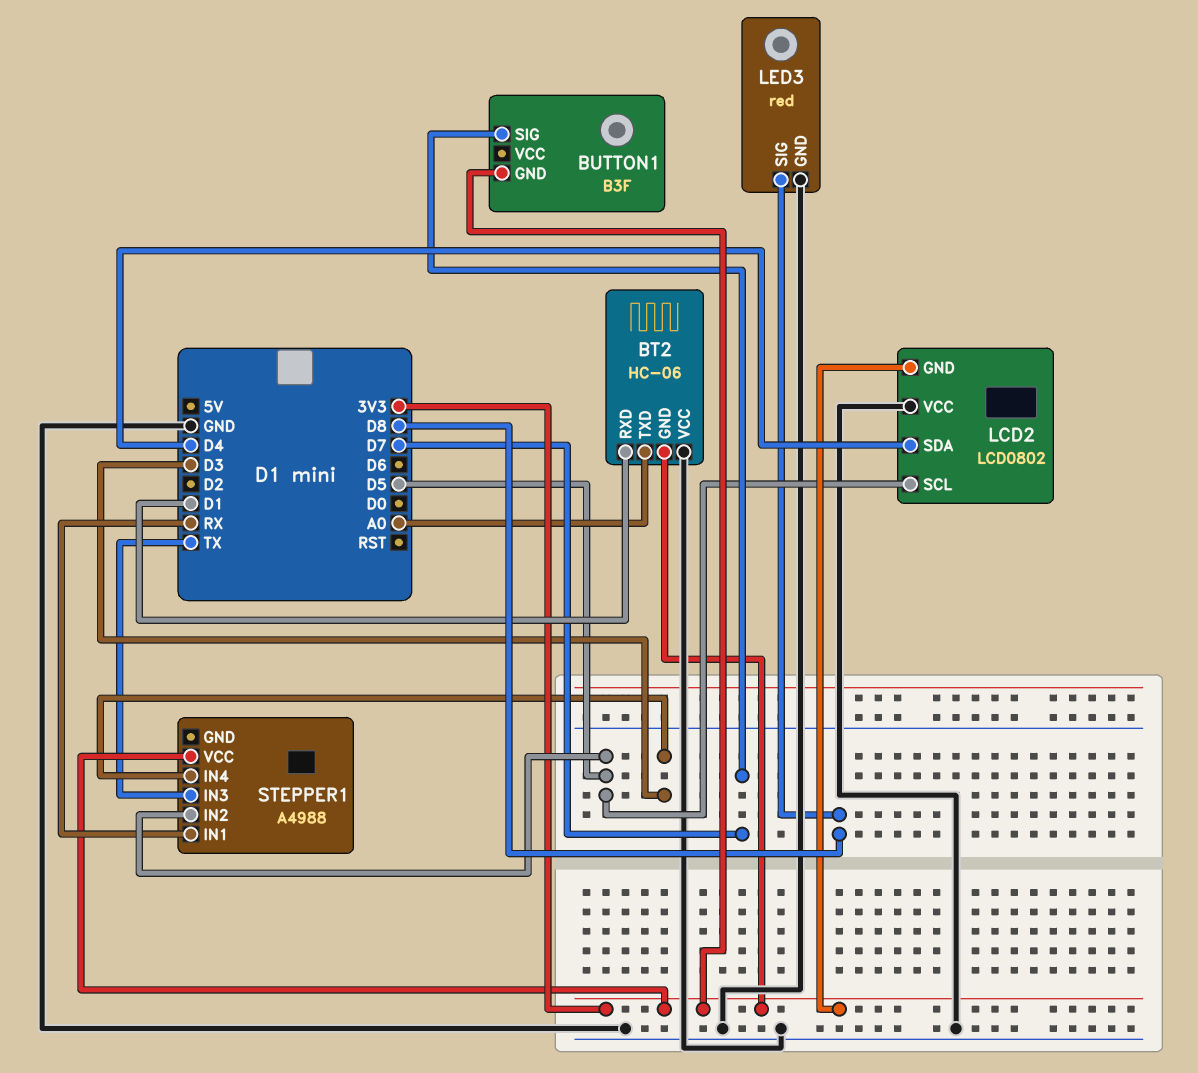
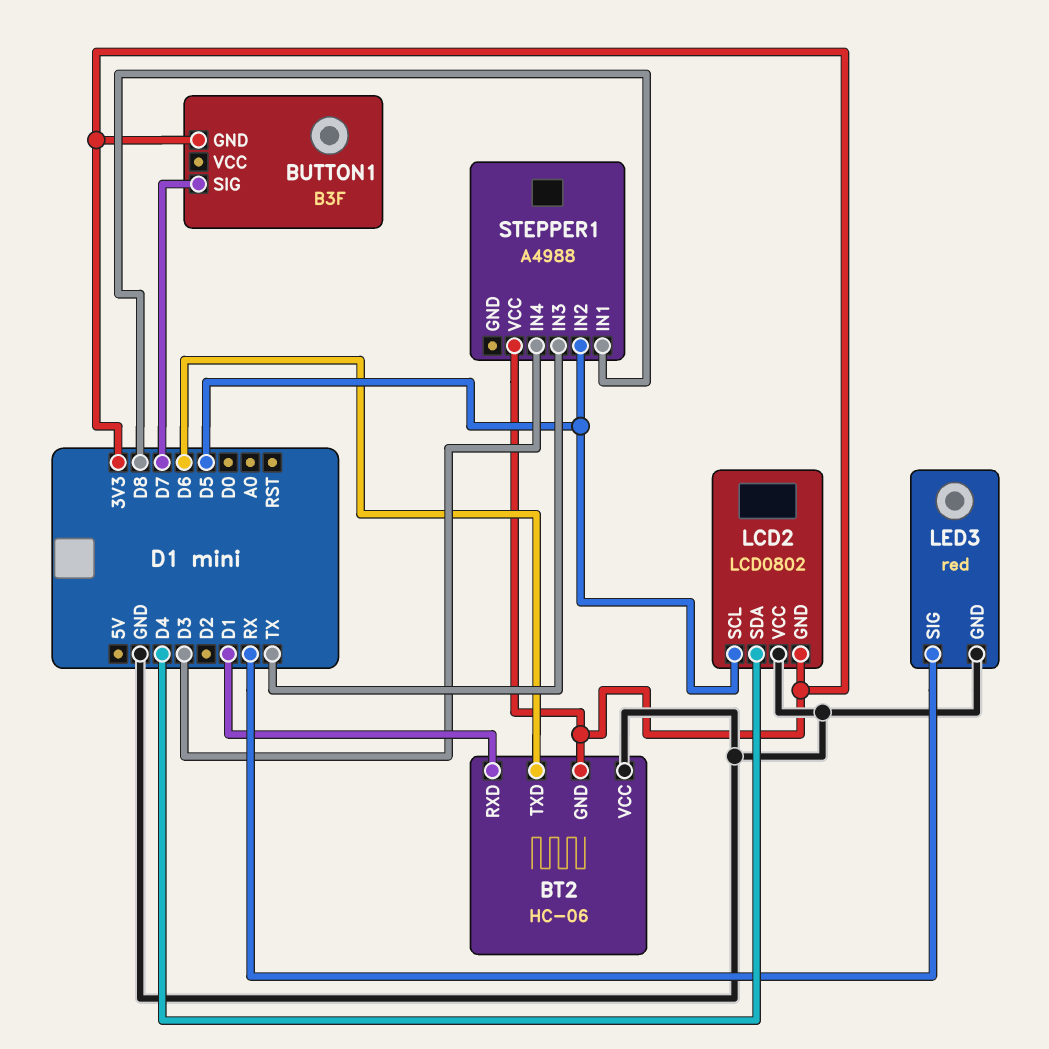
BT2 pin TXD: A0 -> D6
LED3 pin SIG: D8 -> RX
STEPPER1 pin IN1: RX -> D8

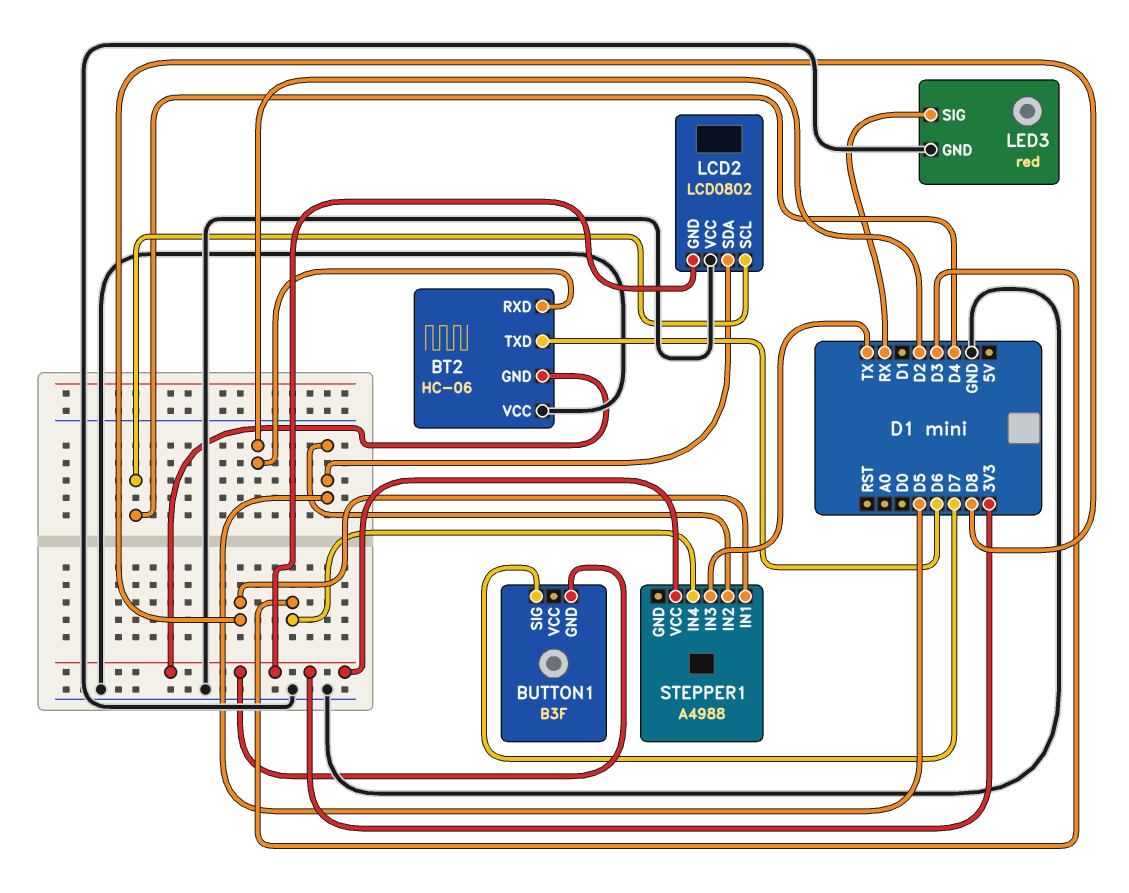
BT2 pin RXD: D1 -> D2
LCD2 pin SCL: D5 -> D4
LCD2 pin SDA: D4 -> D5

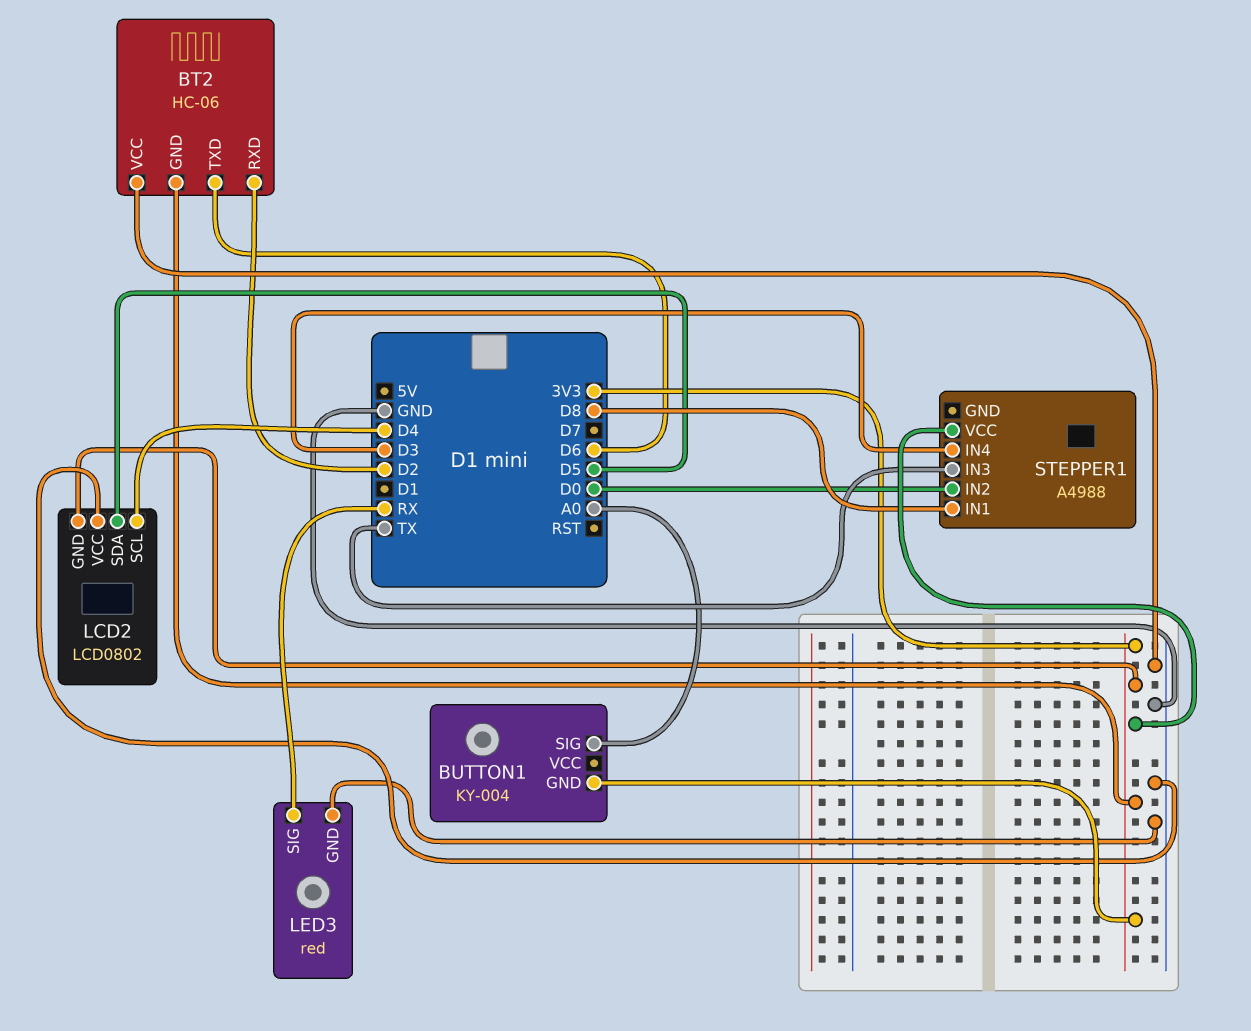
BUTTON1: B3F -> KY-004
BUTTON1 pin SIG: D7 -> A0
STEPPER1 pin IN2: D5 -> D0

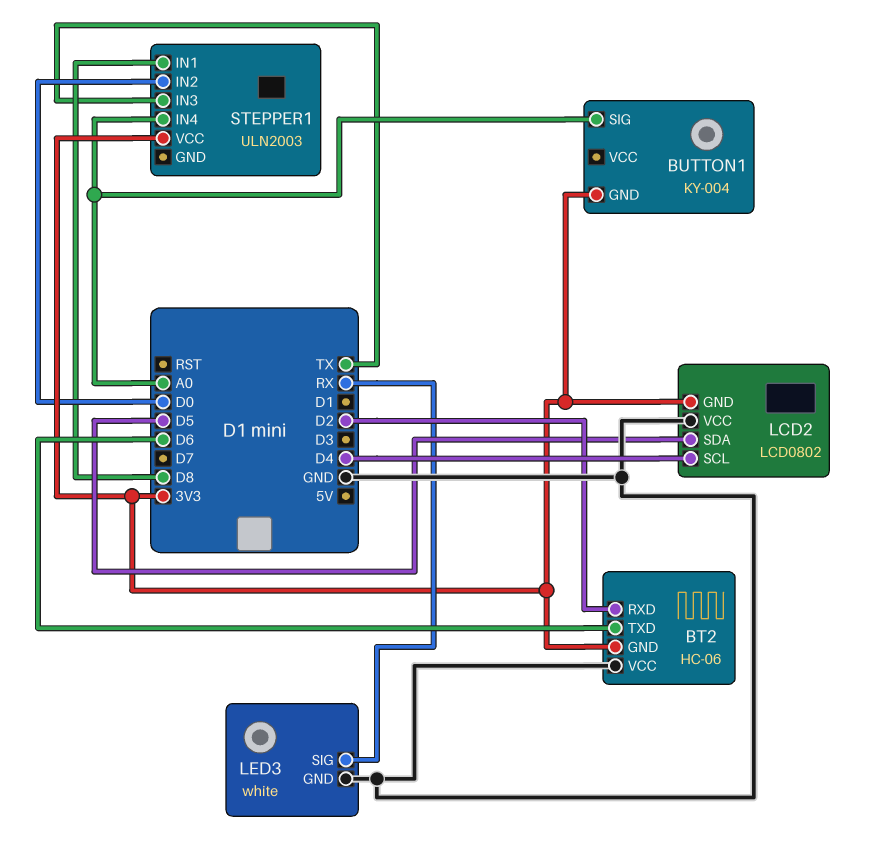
LED3: red -> white
STEPPER1: A4988 -> ULN2003
STEPPER1 pin IN4: D3 -> A0

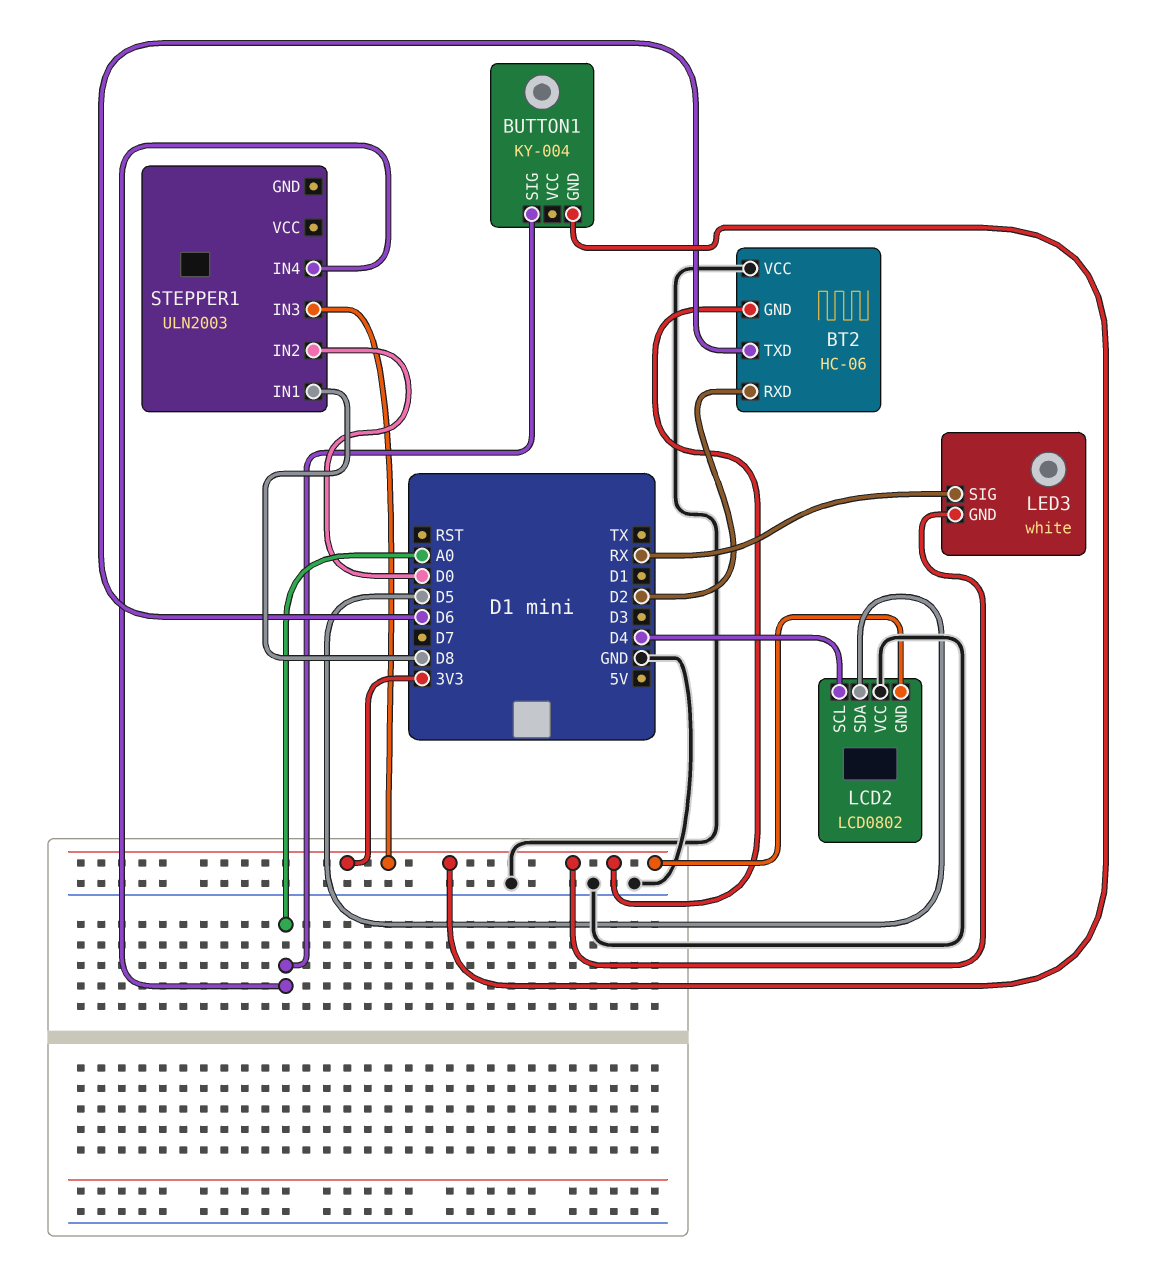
LED3 pin GND: GND -> 3V3
STEPPER1 pin IN3: TX -> 3V3
STEPPER1 pin VCC: 3V3 -> none

